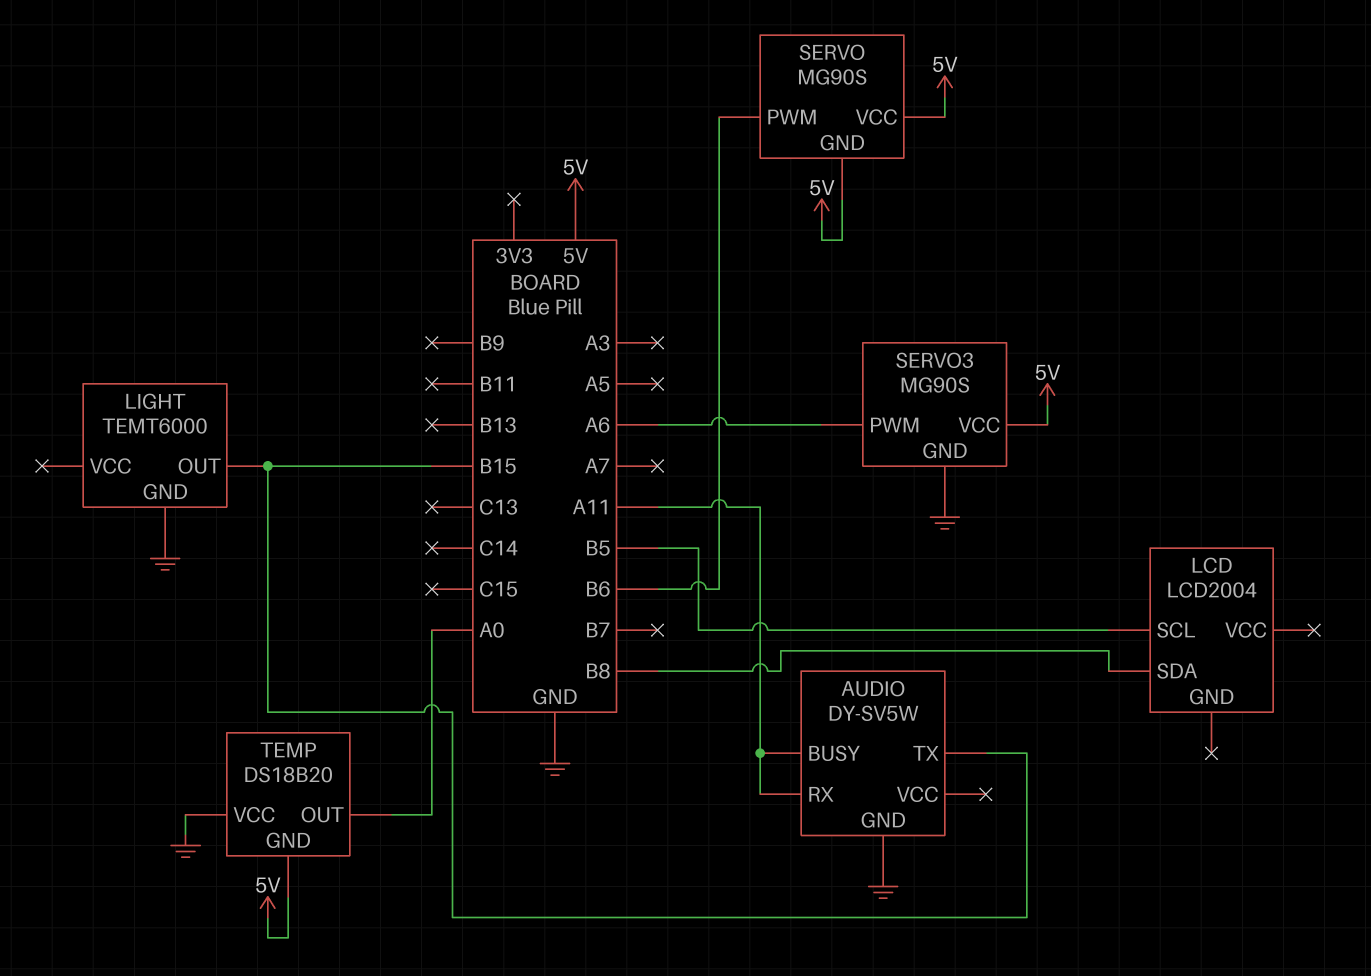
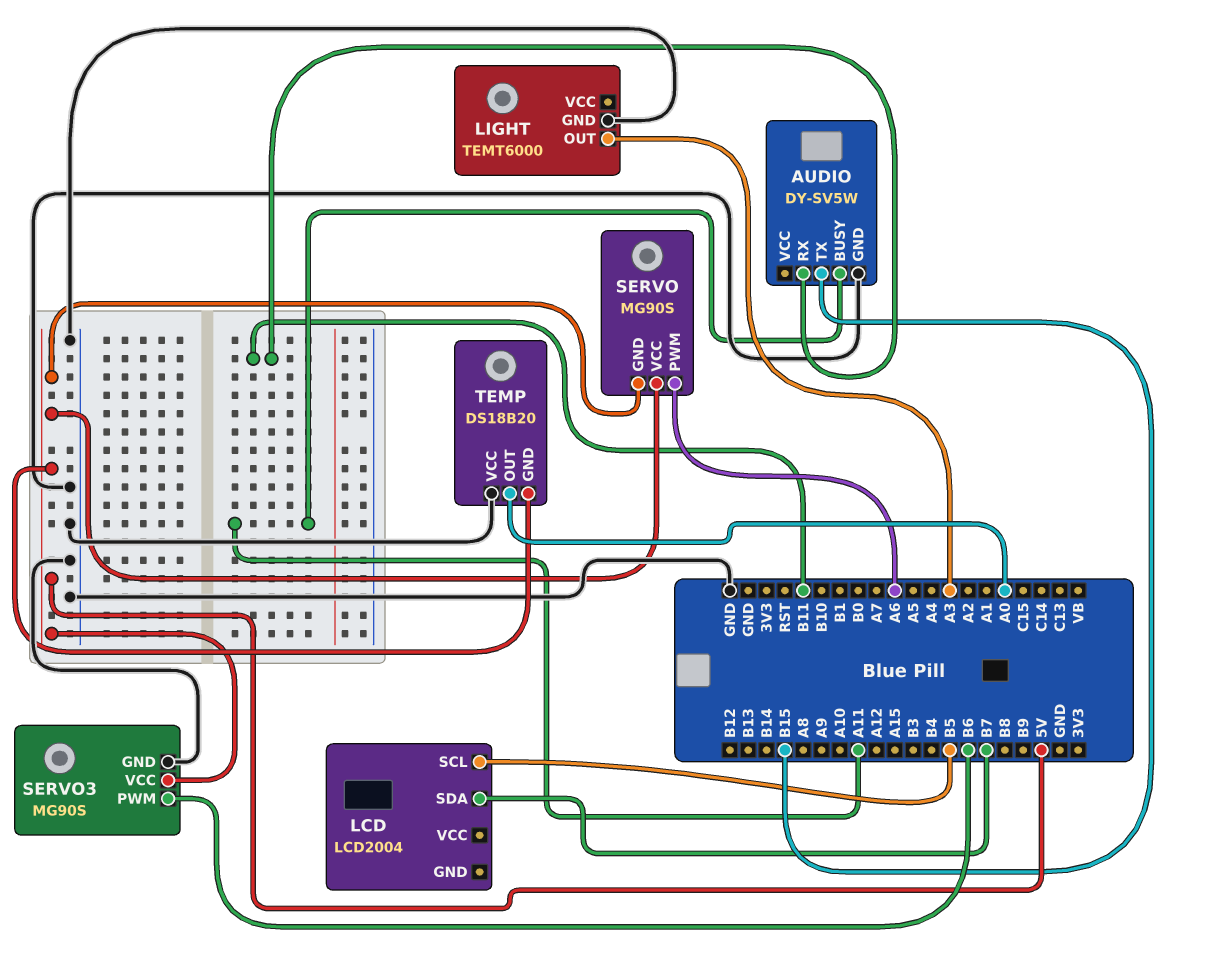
AUDIO pin RX: A11 -> B11
LCD pin SDA: B8 -> B7
LIGHT pin OUT: B15 -> A3
SERVO pin PWM: B6 -> A6
SERVO3 pin PWM: A6 -> B6

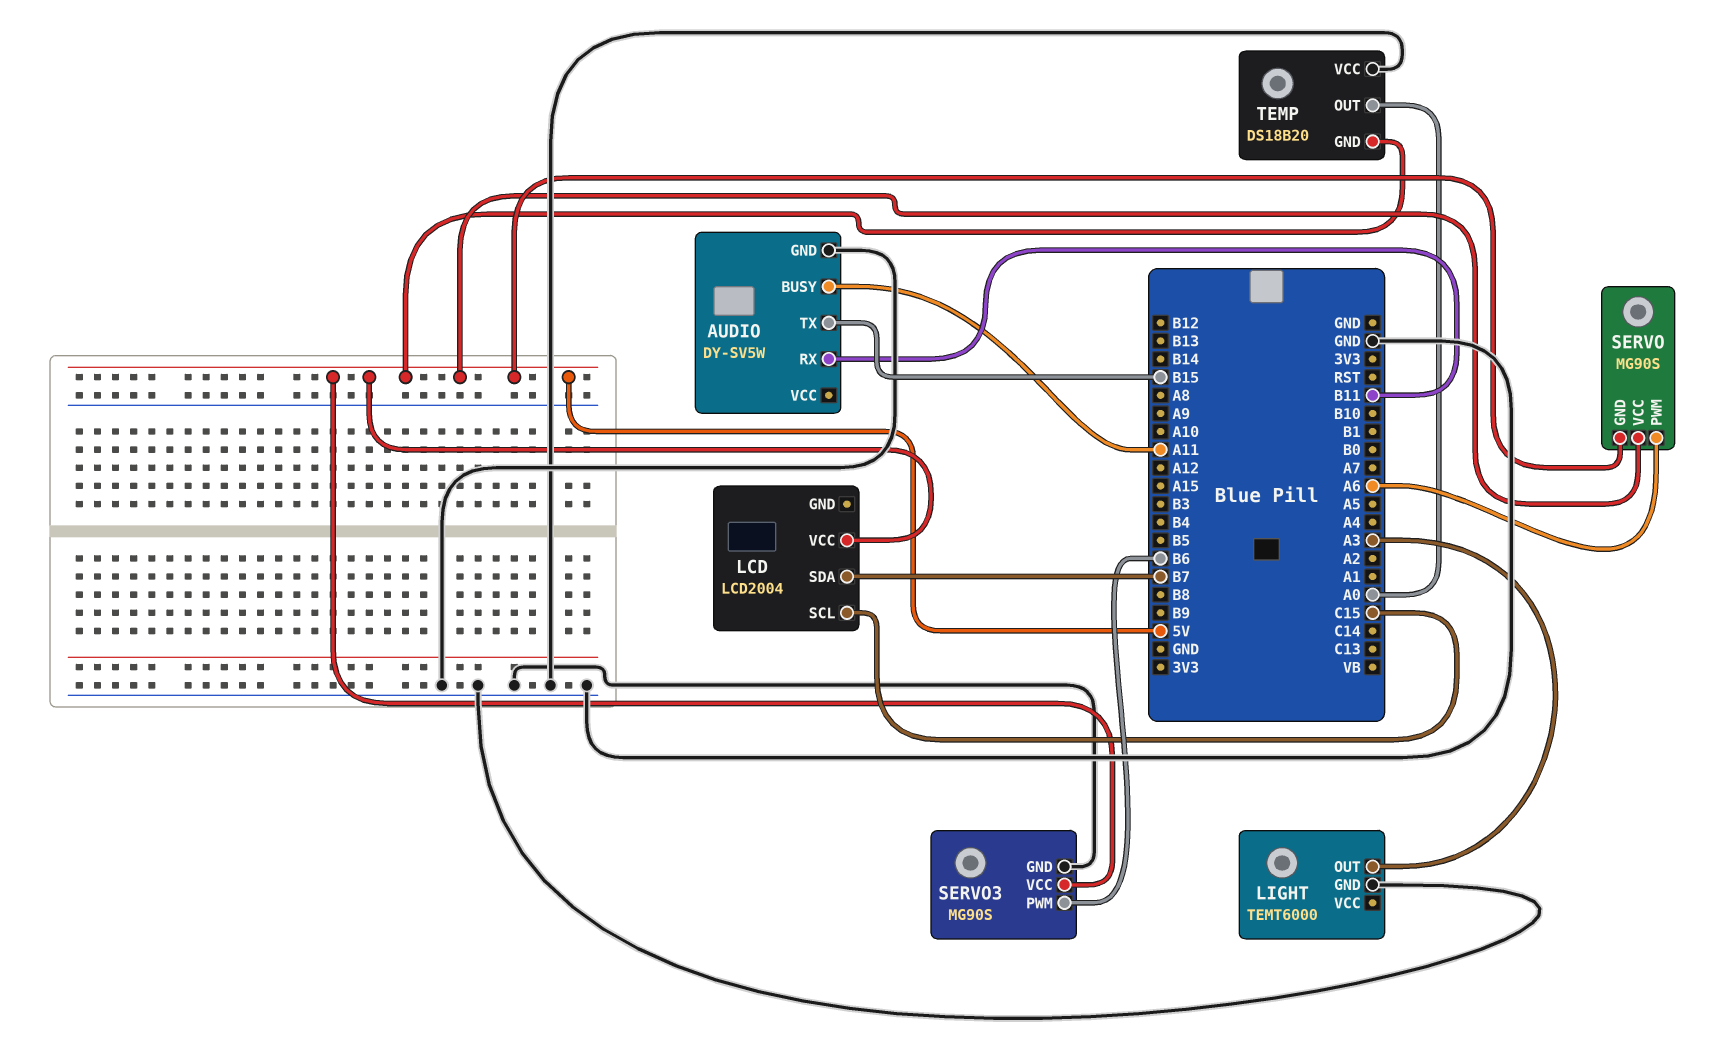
LCD pin SCL: B5 -> C15
LCD pin VCC: none -> 5V

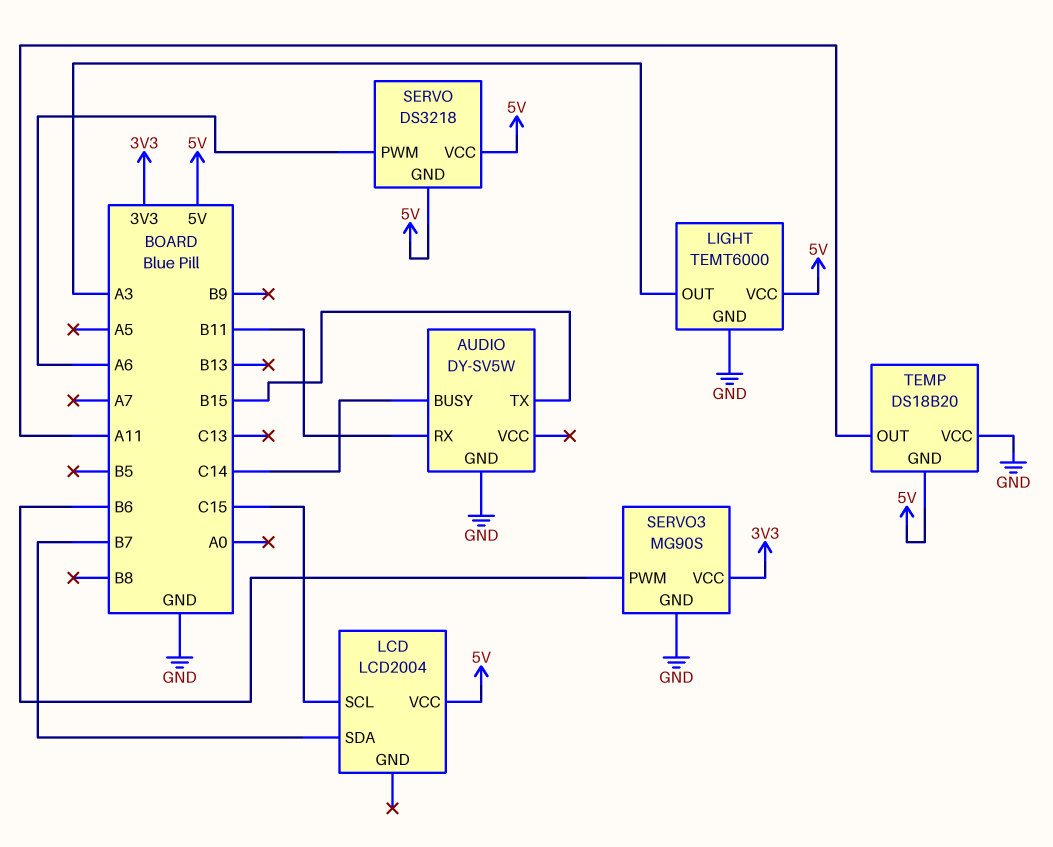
AUDIO pin BUSY: A11 -> C14
LIGHT pin VCC: none -> 5V
SERVO: MG90S -> DS3218
SERVO3 pin VCC: 5V -> 3V3
TEMP pin OUT: A0 -> A11

